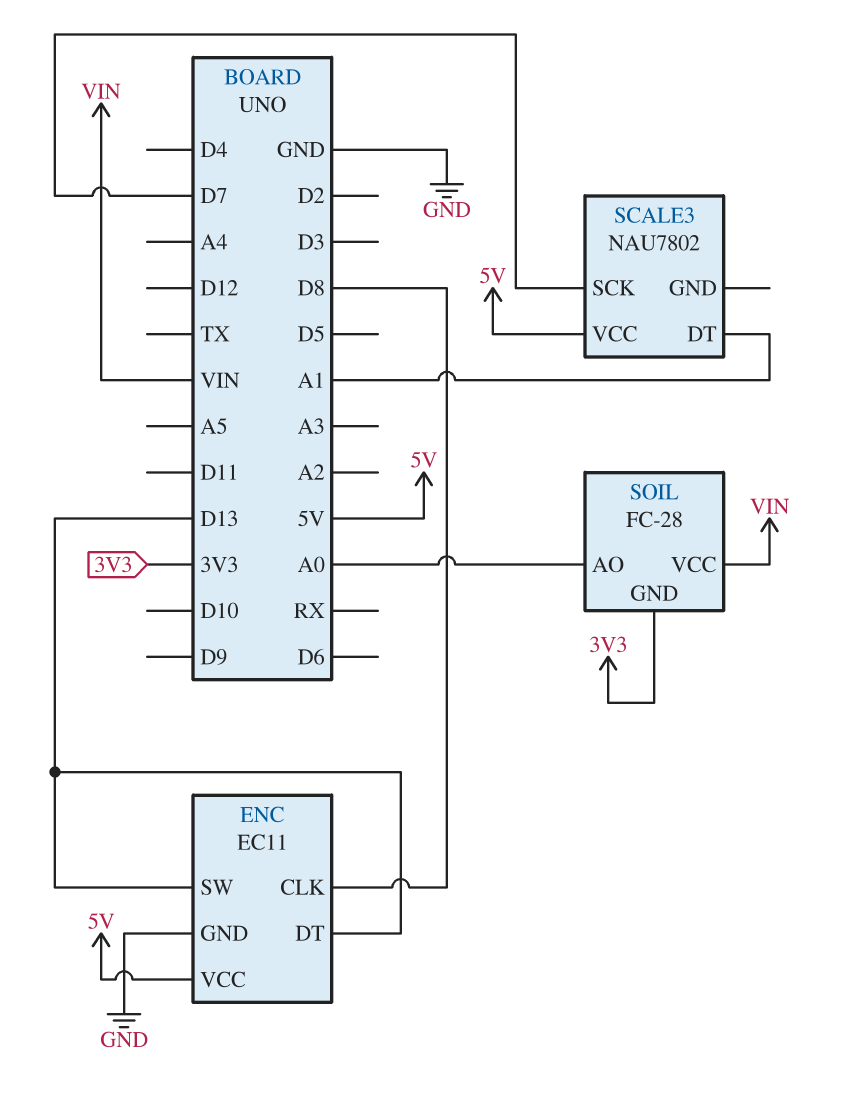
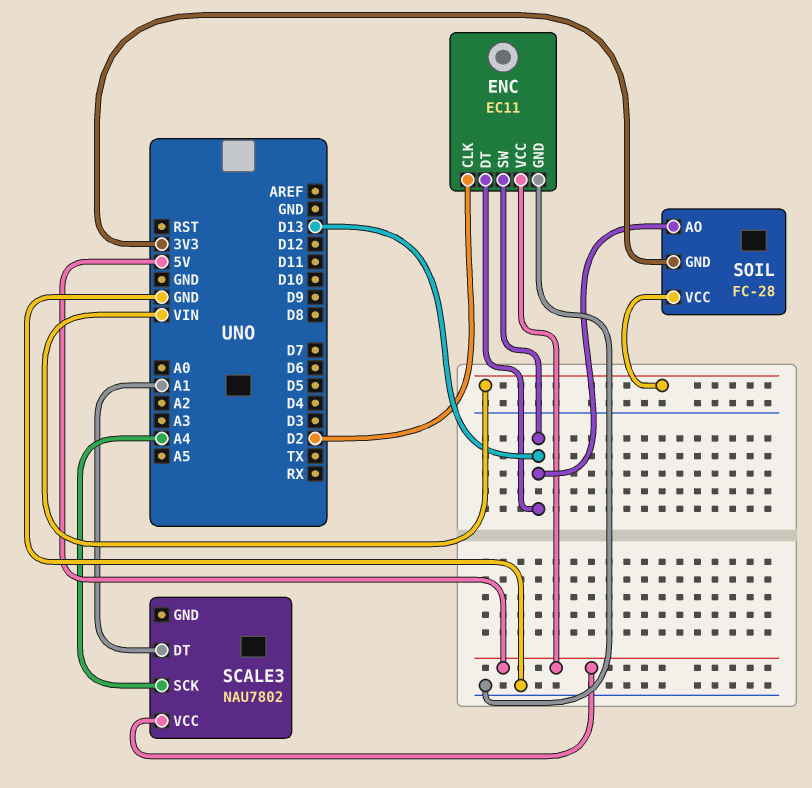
ENC pin CLK: D8 -> D2
SCALE3 pin SCK: D7 -> A4
SOIL pin AO: A0 -> D13

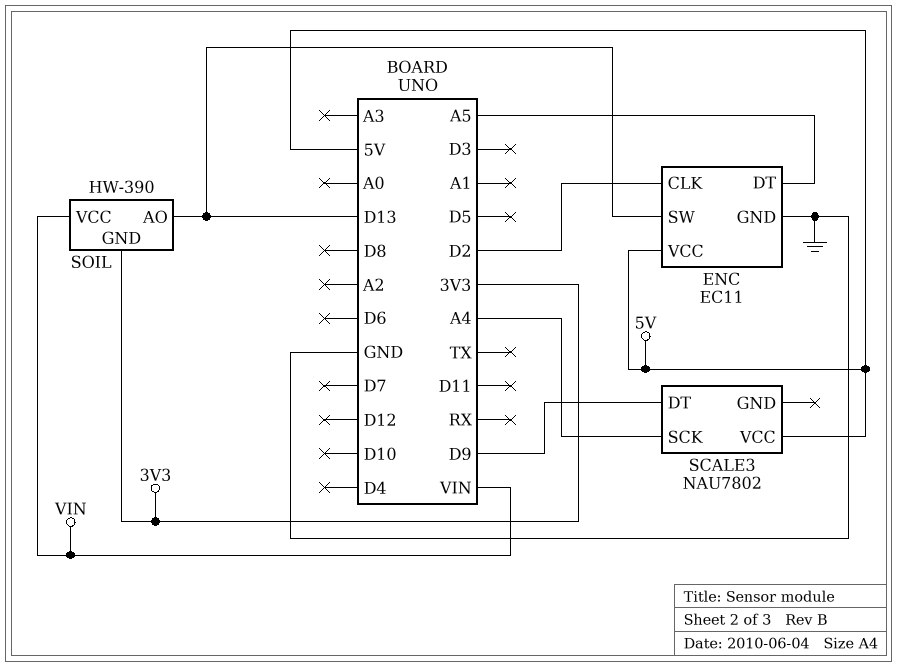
ENC pin DT: D13 -> A5
SCALE3 pin DT: A1 -> D9
SOIL: FC-28 -> HW-390

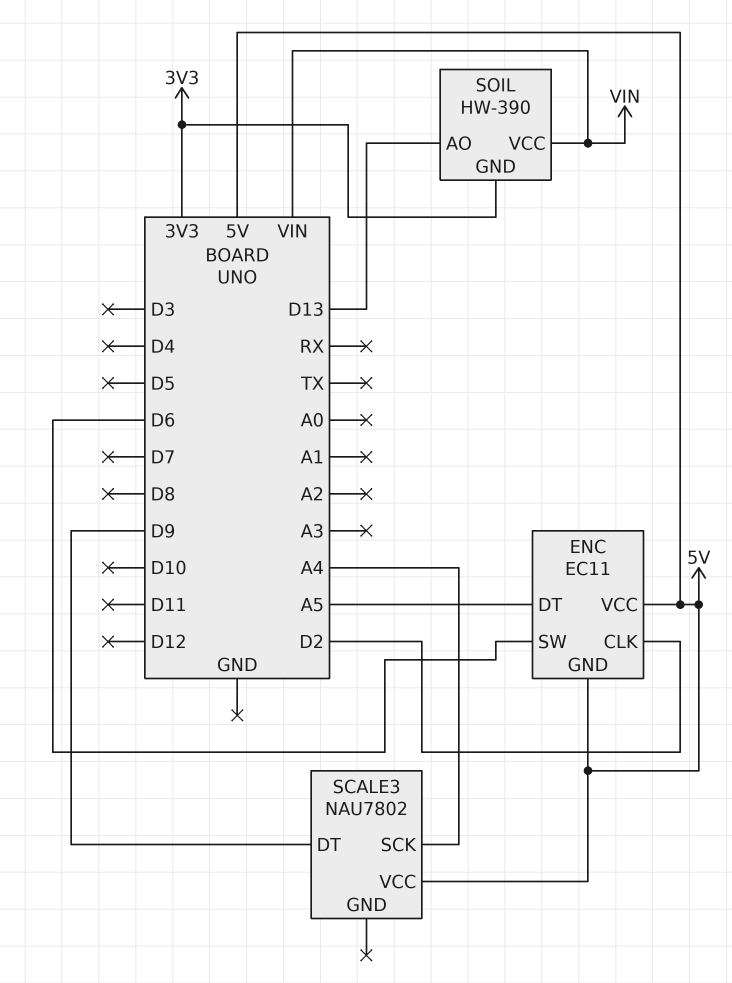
ENC pin GND: GND -> 5V
ENC pin SW: D13 -> D6

